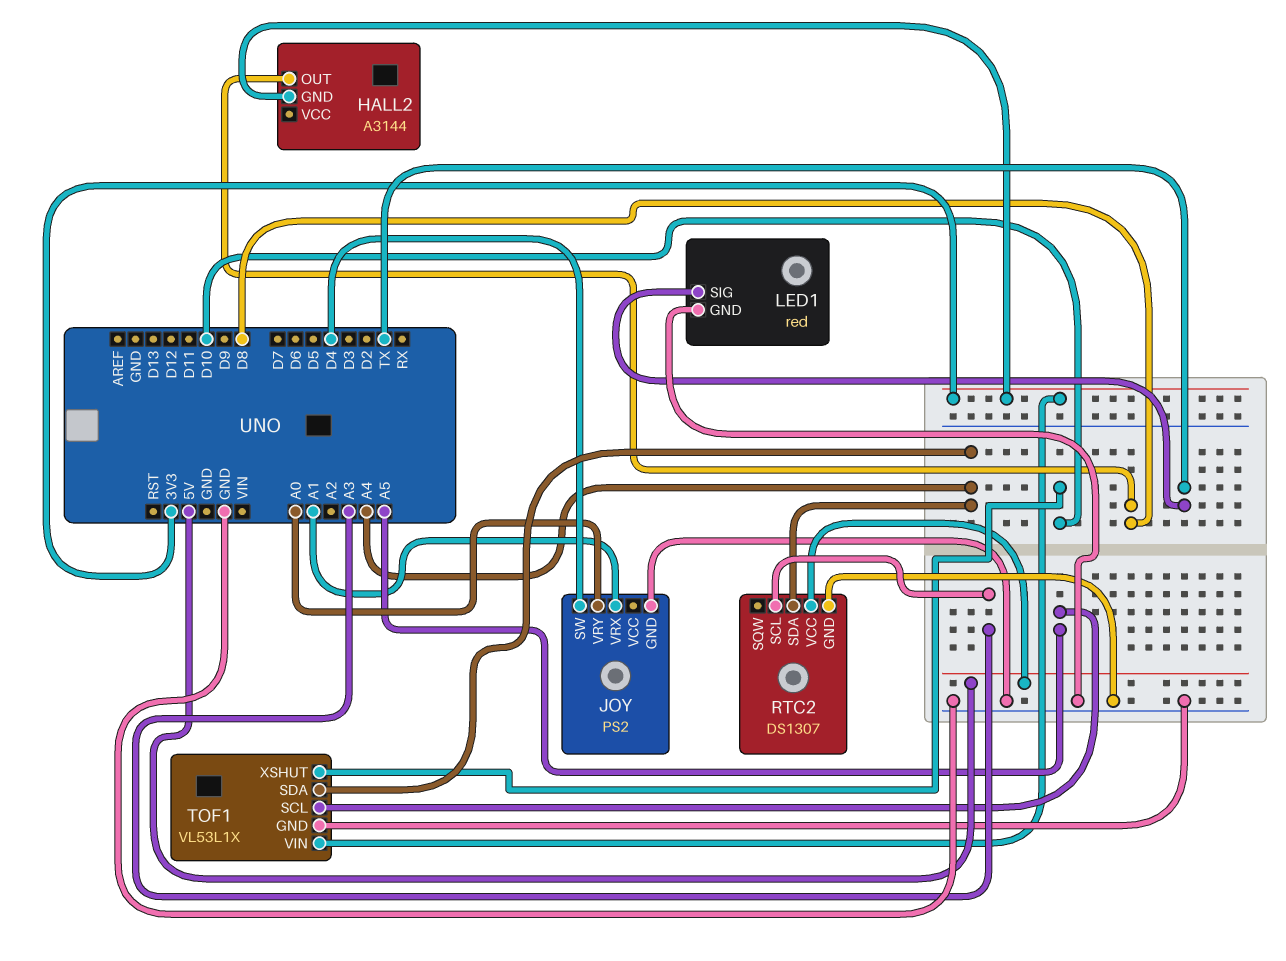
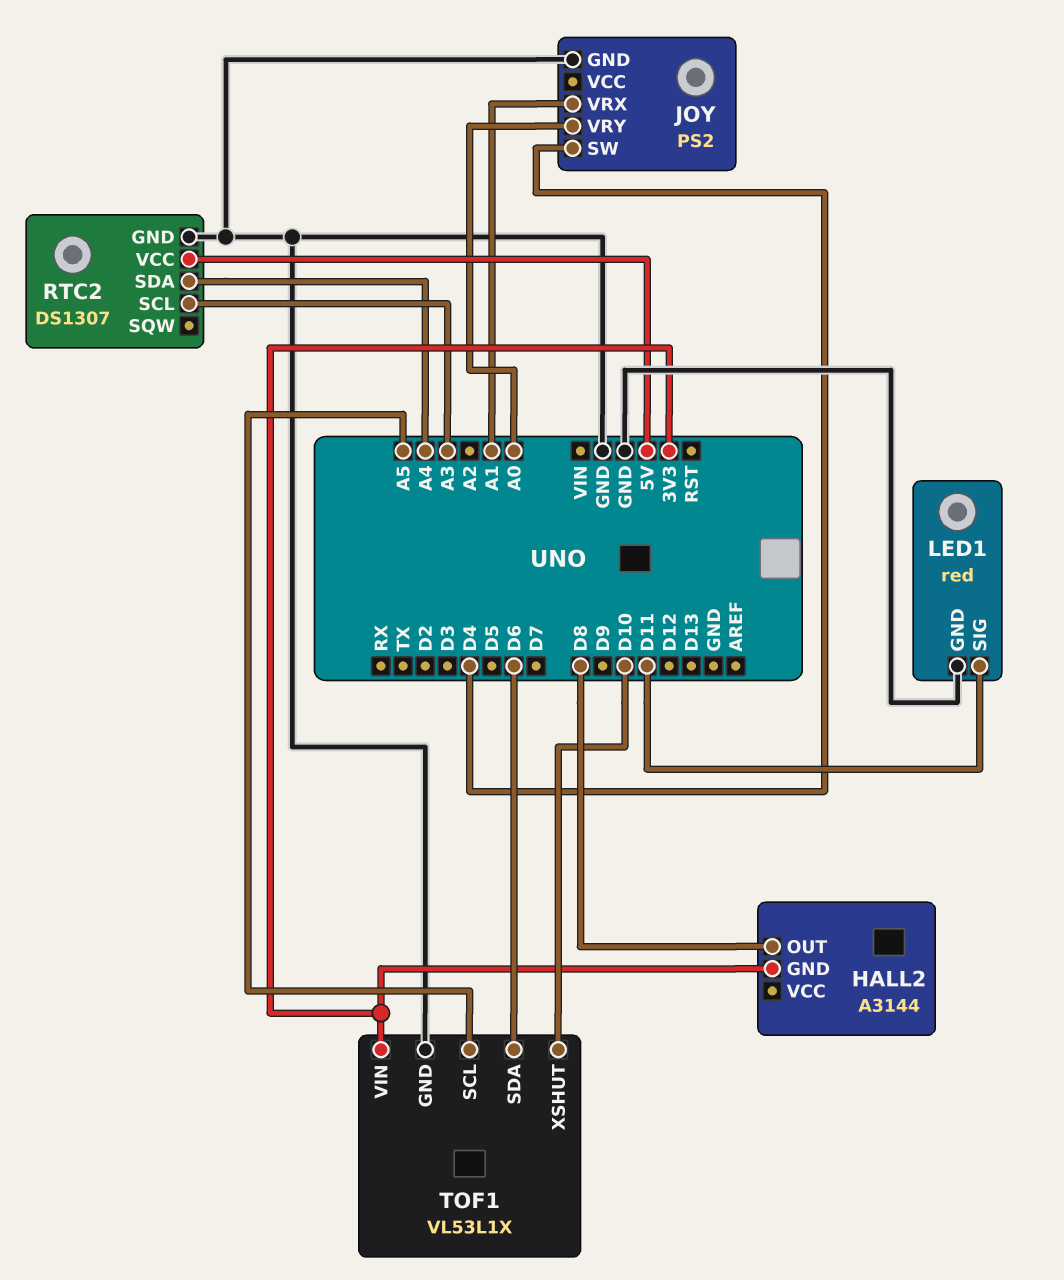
LED1 pin SIG: TX -> D11
TOF1 pin SDA: A4 -> D6

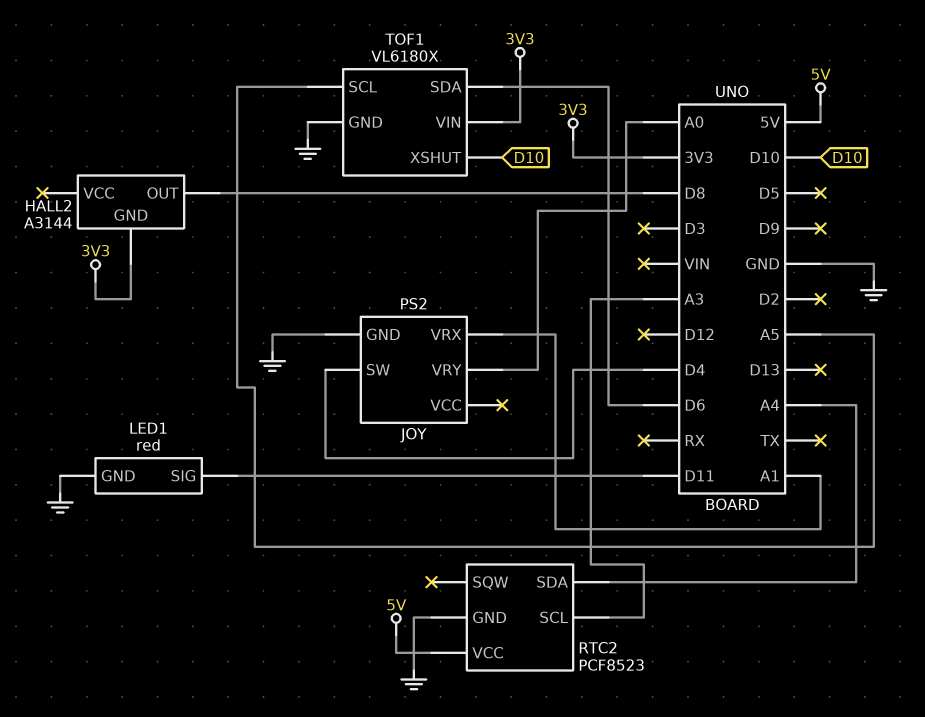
RTC2: DS1307 -> PCF8523
TOF1: VL53L1X -> VL6180X

